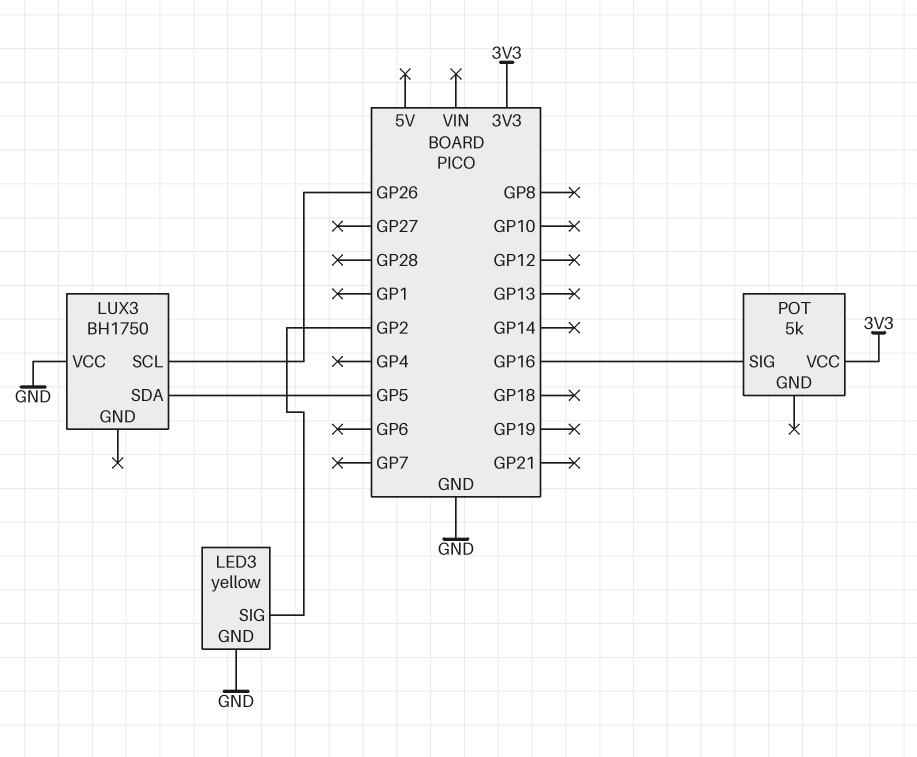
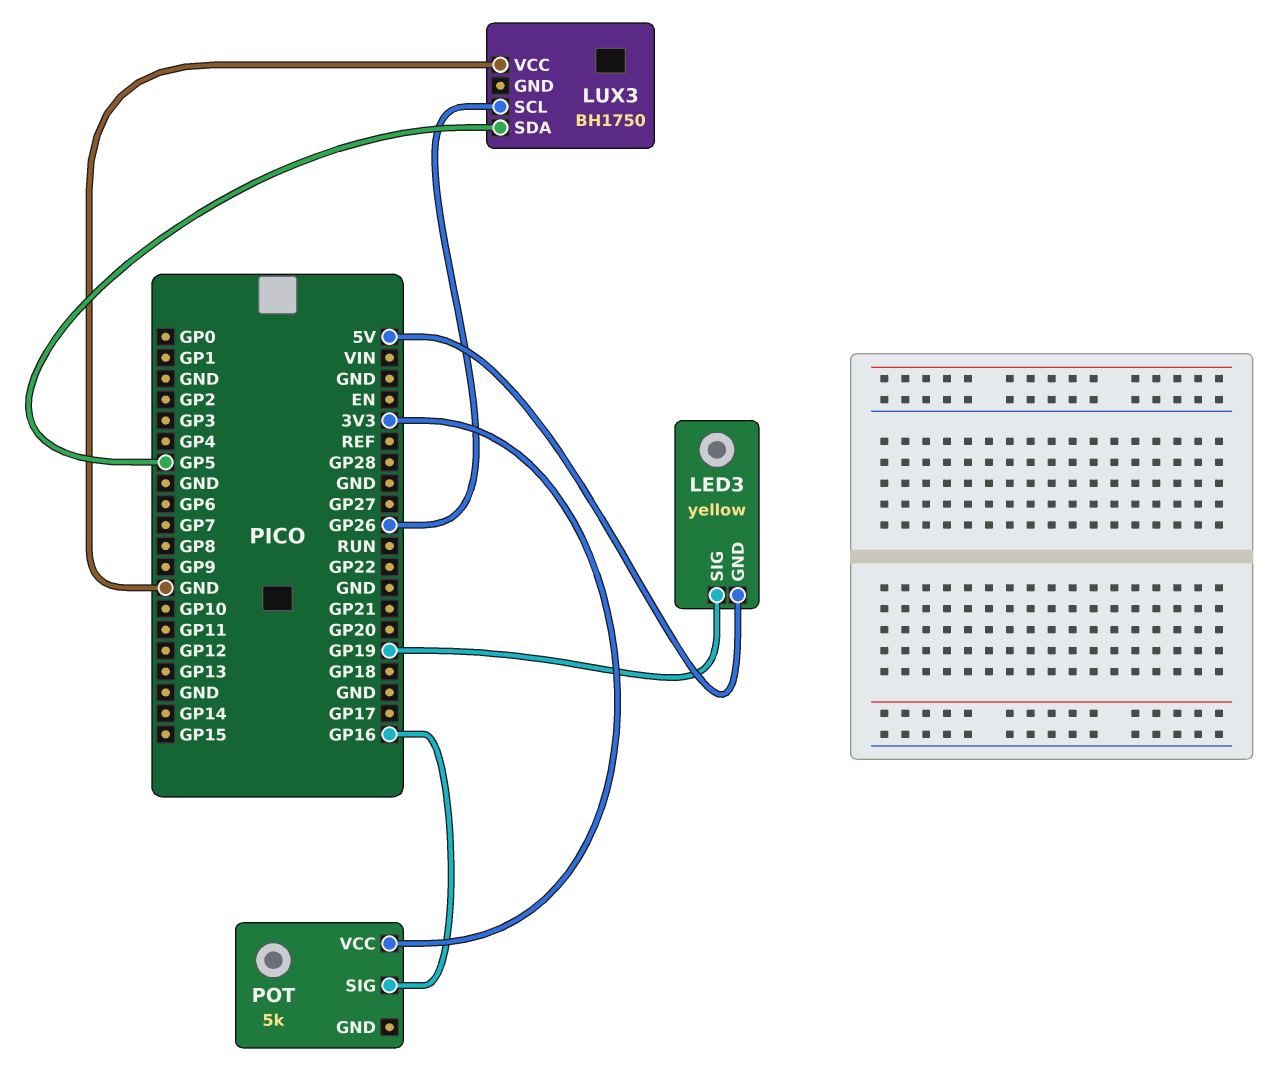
LED3 pin GND: GND -> 5V
LED3 pin SIG: GP2 -> GP19

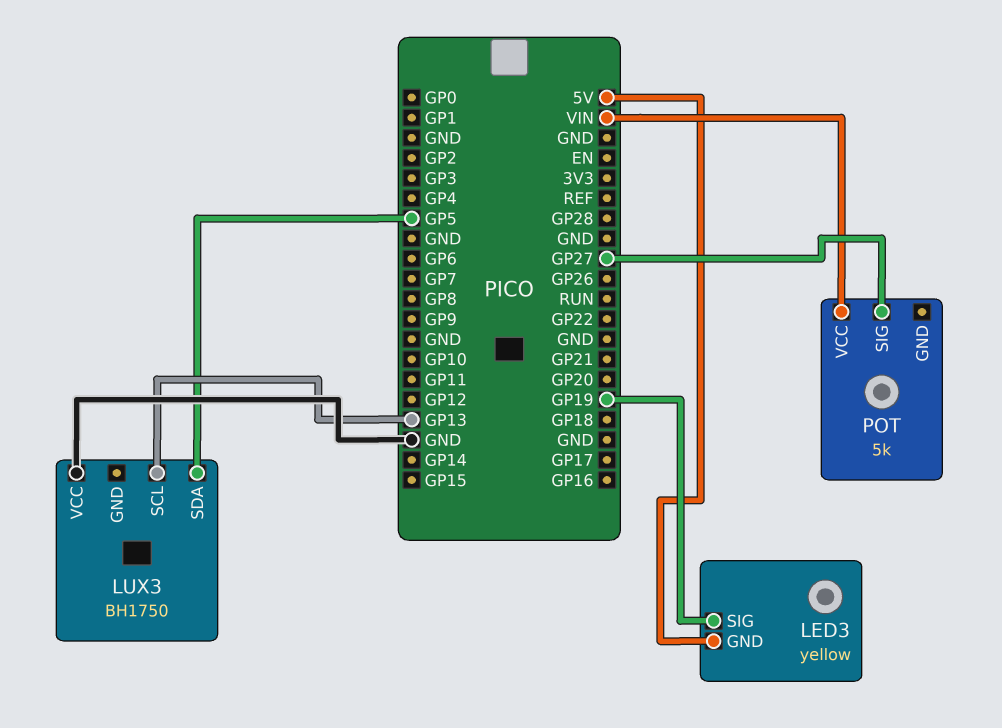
LUX3 pin SCL: GP26 -> GP13
POT pin SIG: GP16 -> GP27
POT pin VCC: 3V3 -> VIN

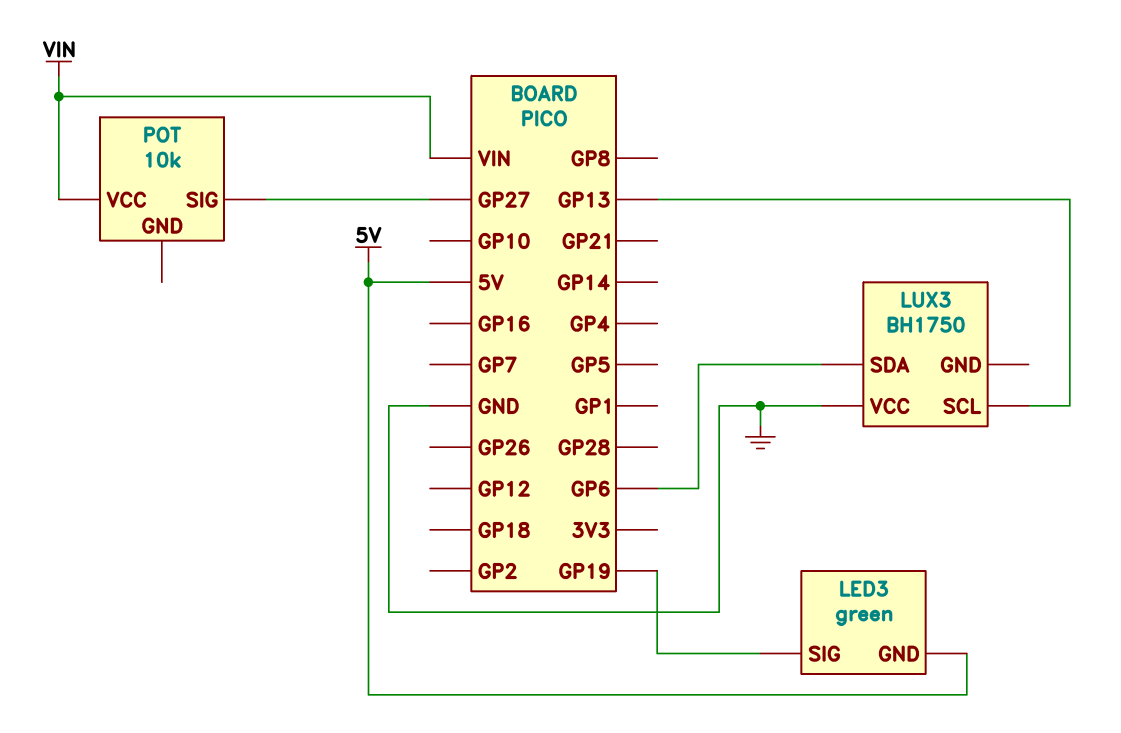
LED3: yellow -> green
LUX3 pin SDA: GP5 -> GP6
POT: 5k -> 10k

